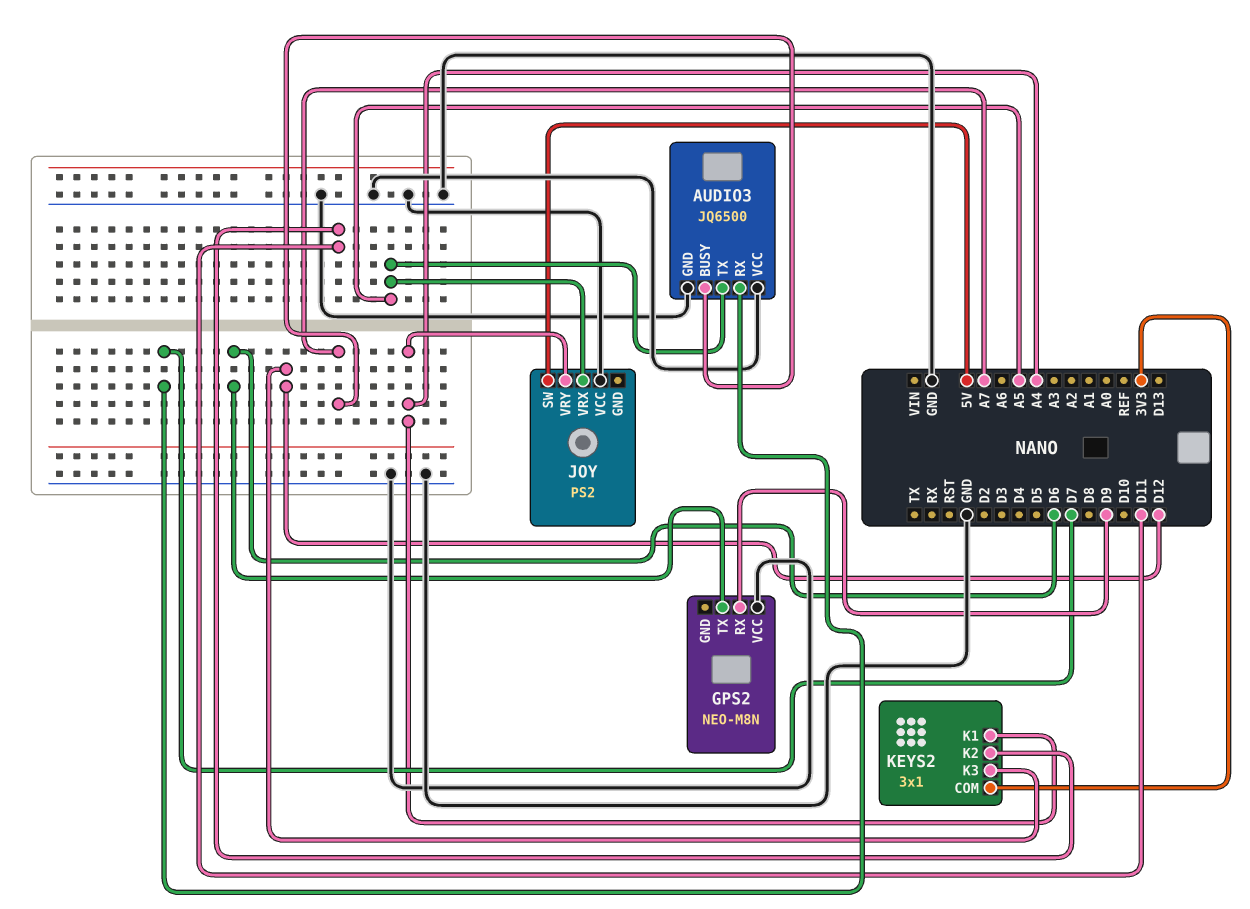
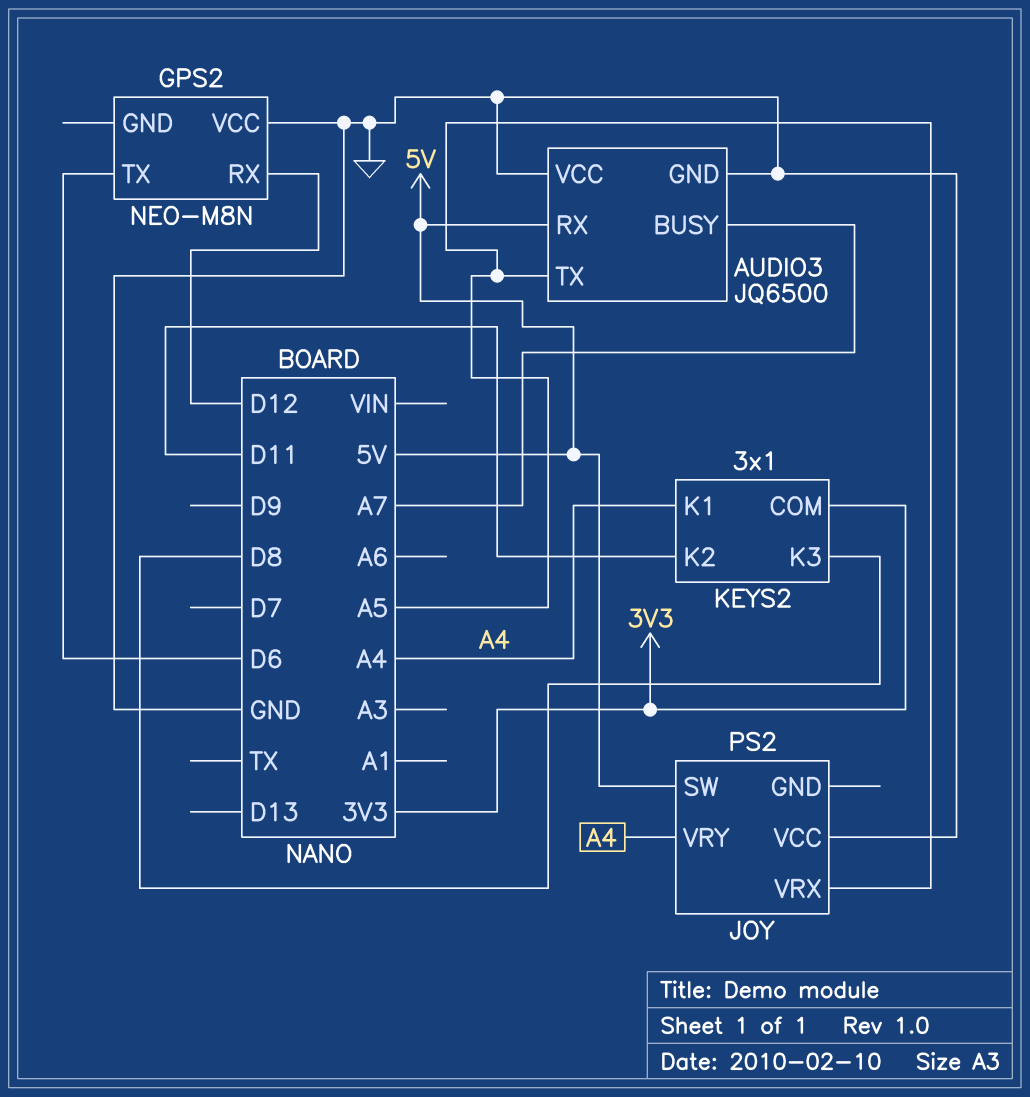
AUDIO3 pin RX: D7 -> 5V
GPS2 pin RX: D9 -> D12
KEYS2 pin K3: D12 -> D8

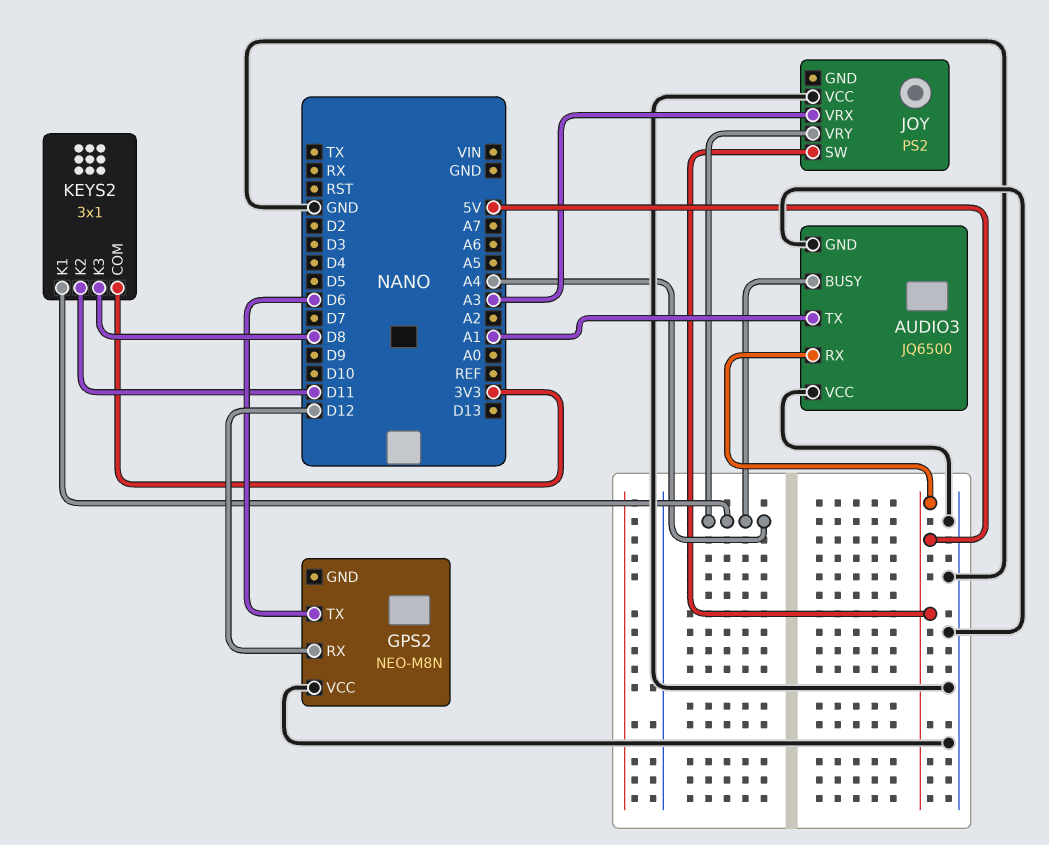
AUDIO3 pin BUSY: A7 -> A4
AUDIO3 pin TX: A5 -> A1
JOY pin VRX: A5 -> A3

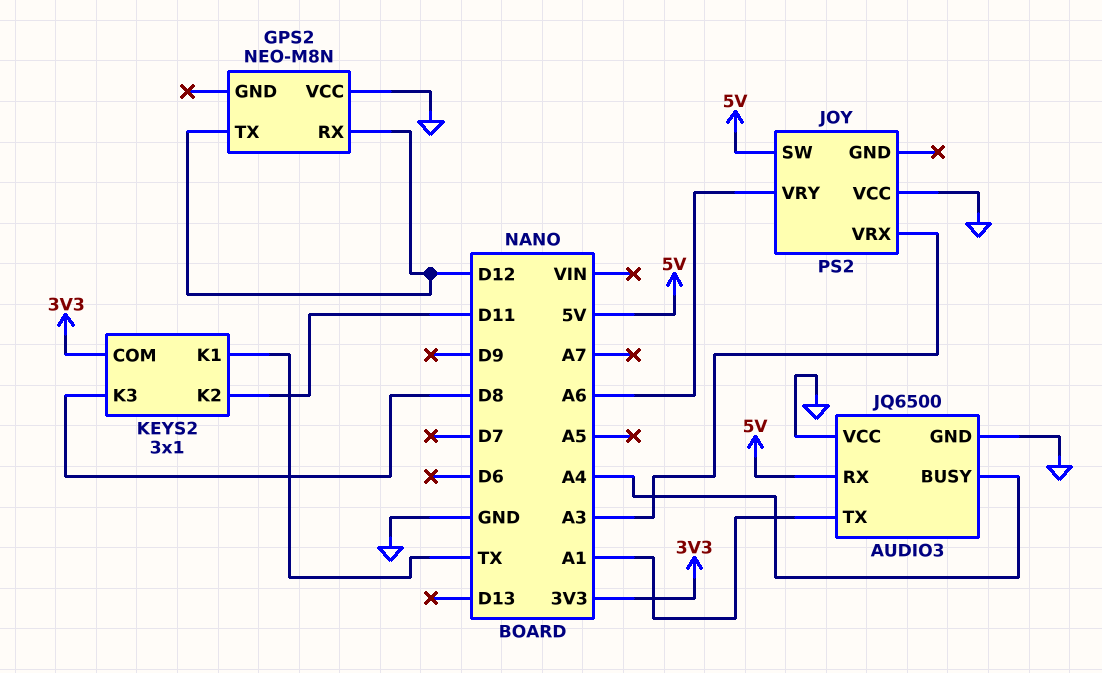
GPS2 pin TX: D6 -> D12
JOY pin VRY: A4 -> A6
KEYS2 pin K1: A4 -> TX

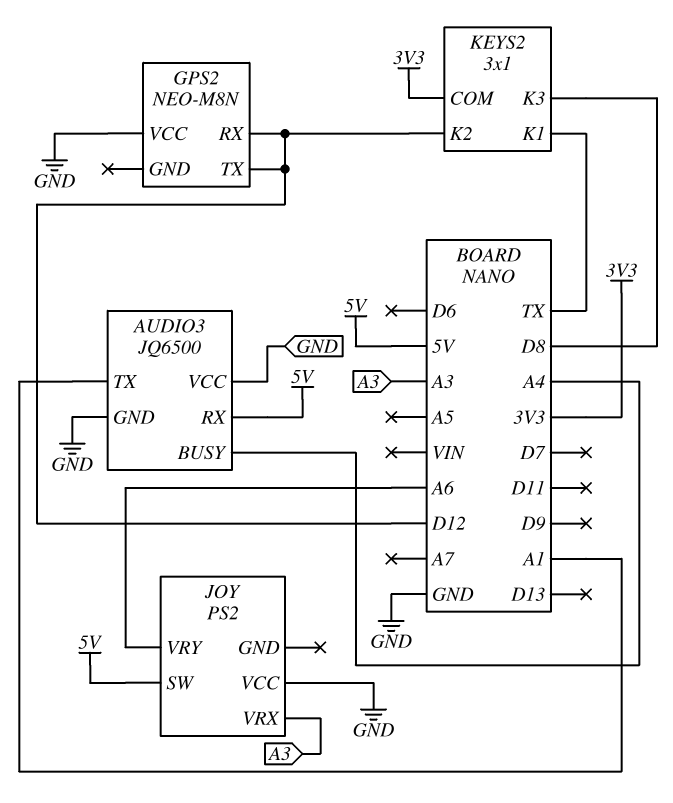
KEYS2 pin K2: D11 -> D12

